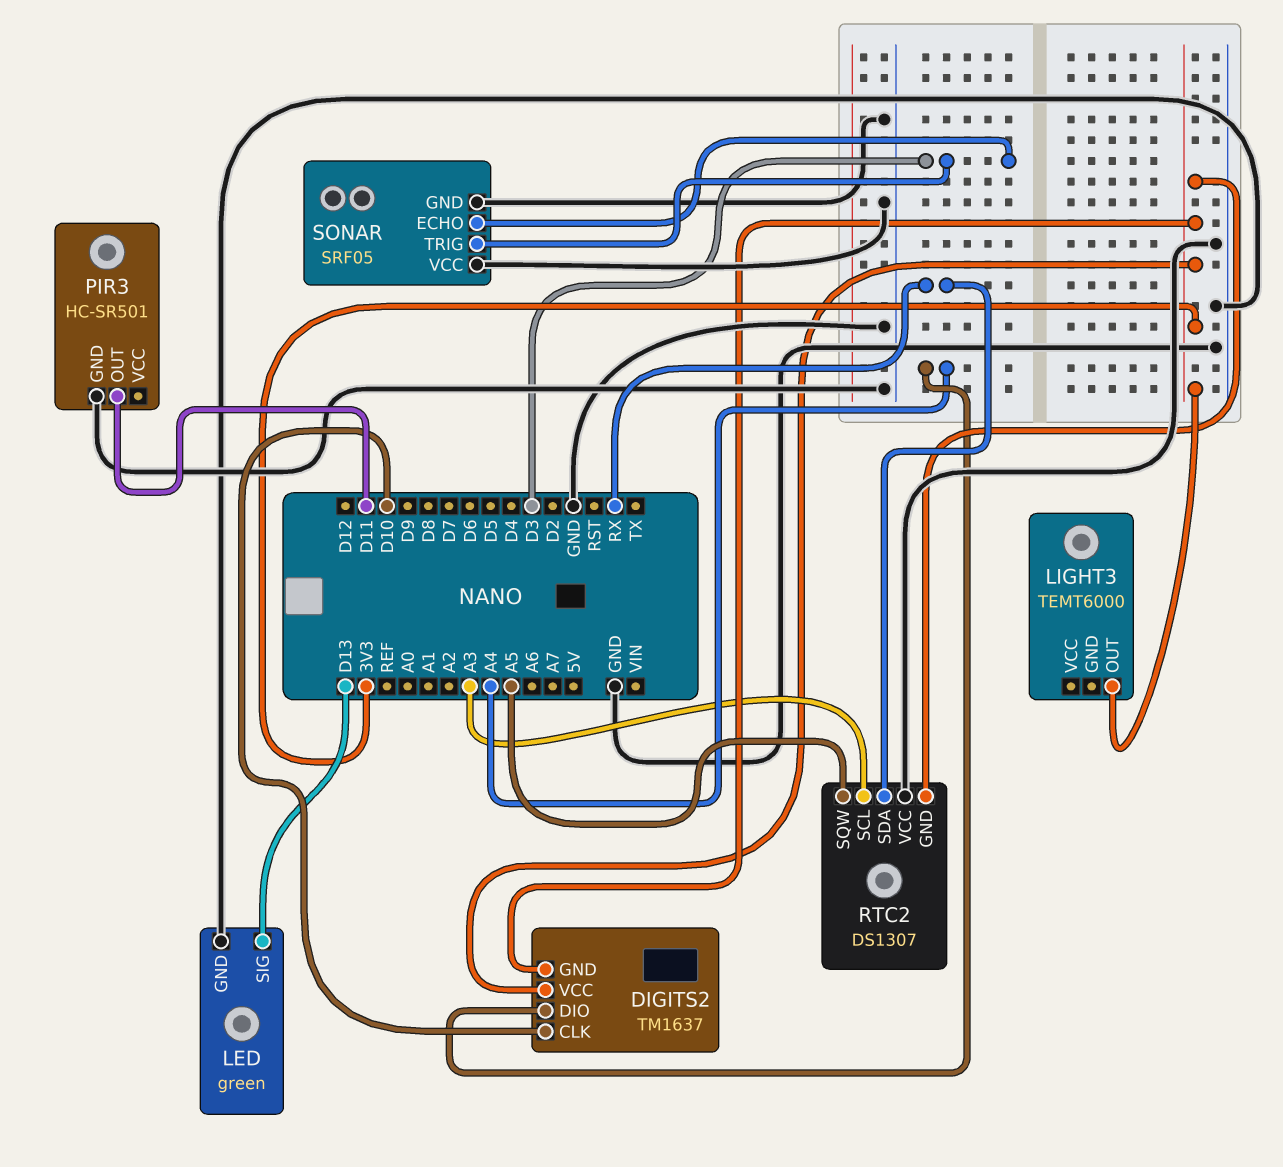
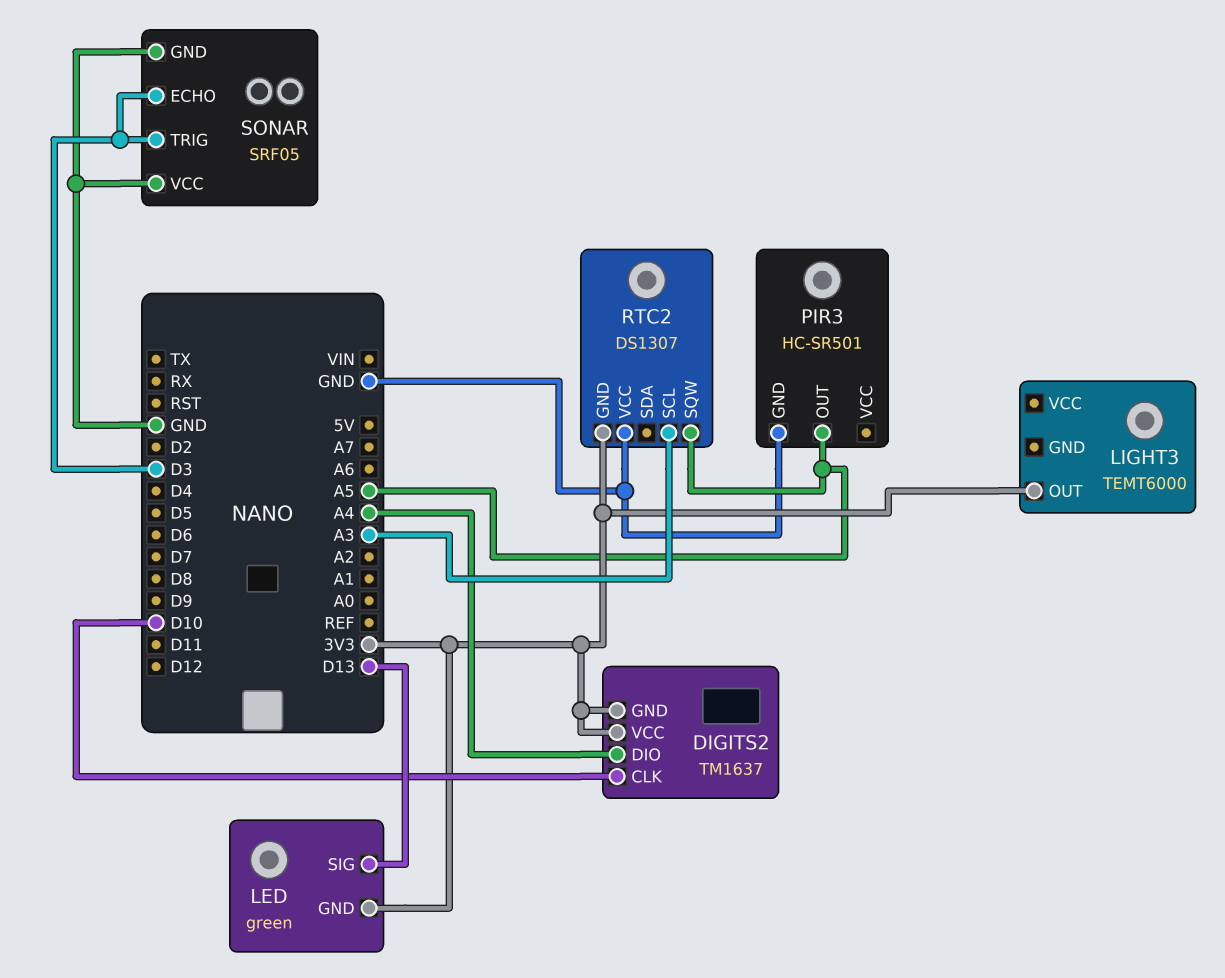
LED pin GND: GND -> 3V3
PIR3 pin OUT: D11 -> A5
RTC2 pin SDA: RX -> none

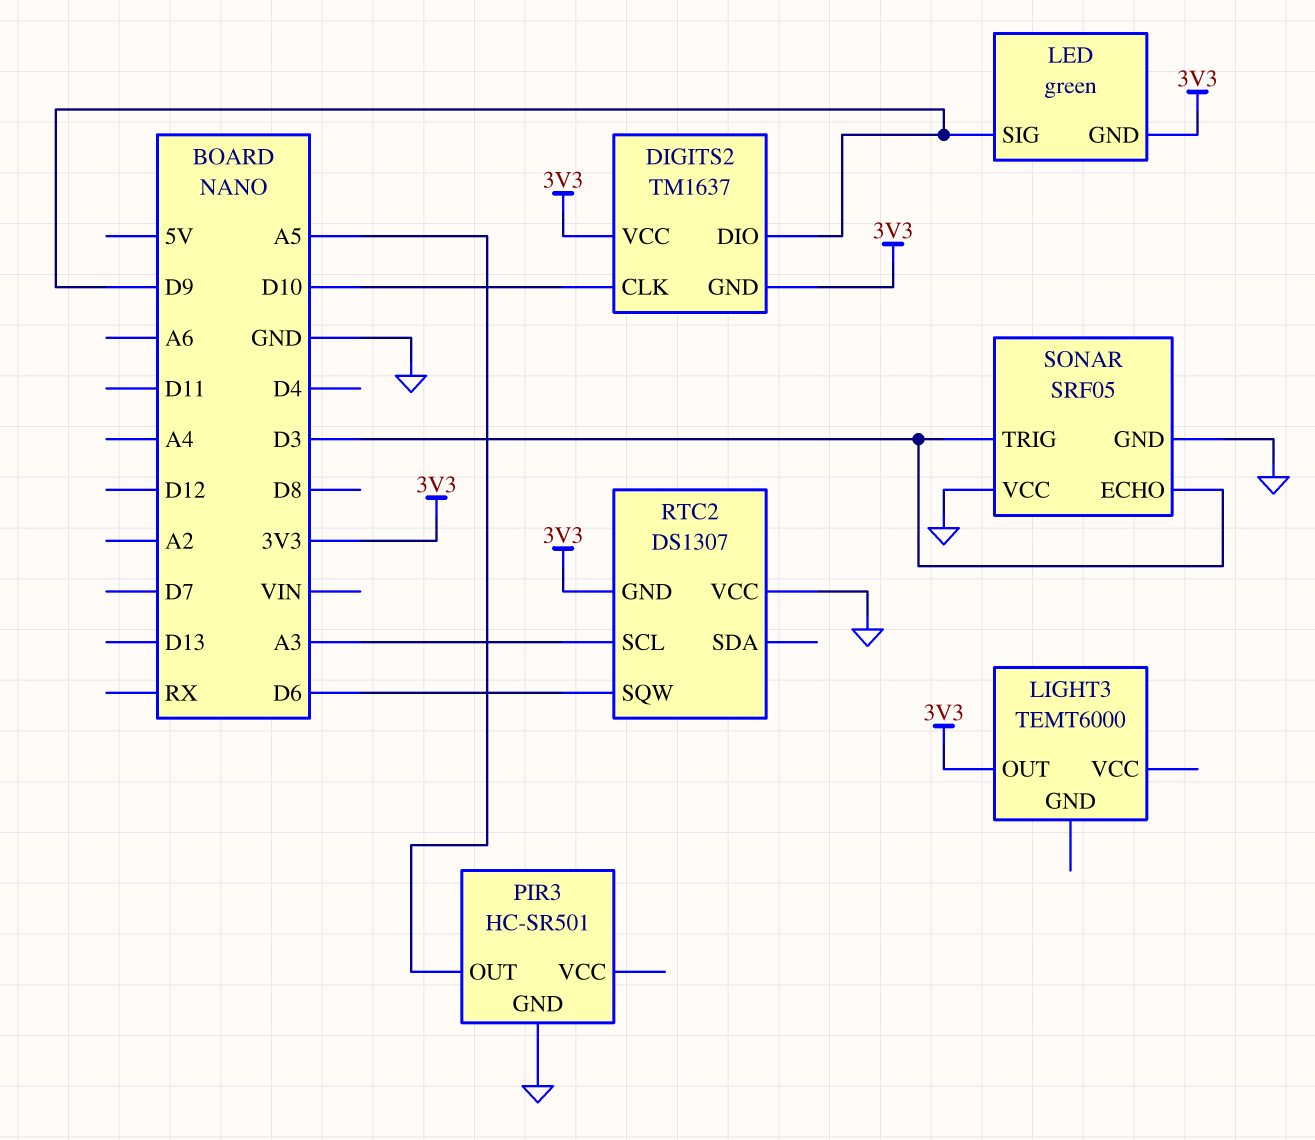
DIGITS2 pin DIO: A4 -> D9
LED pin SIG: D13 -> D9
RTC2 pin SQW: A5 -> D6

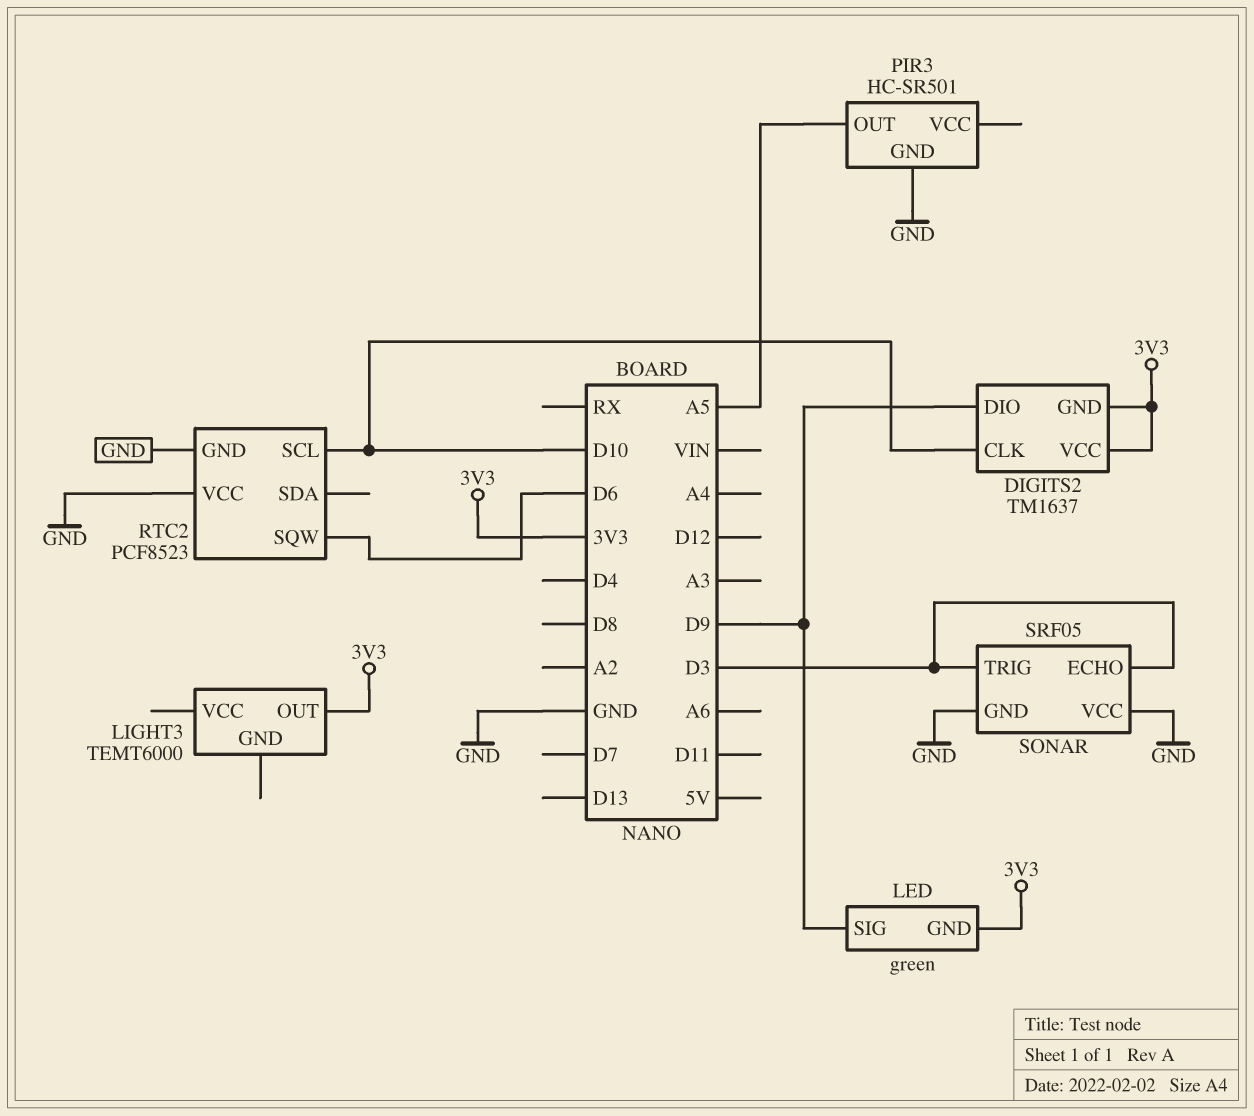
RTC2: DS1307 -> PCF8523
RTC2 pin GND: 3V3 -> GND
RTC2 pin SCL: A3 -> D10

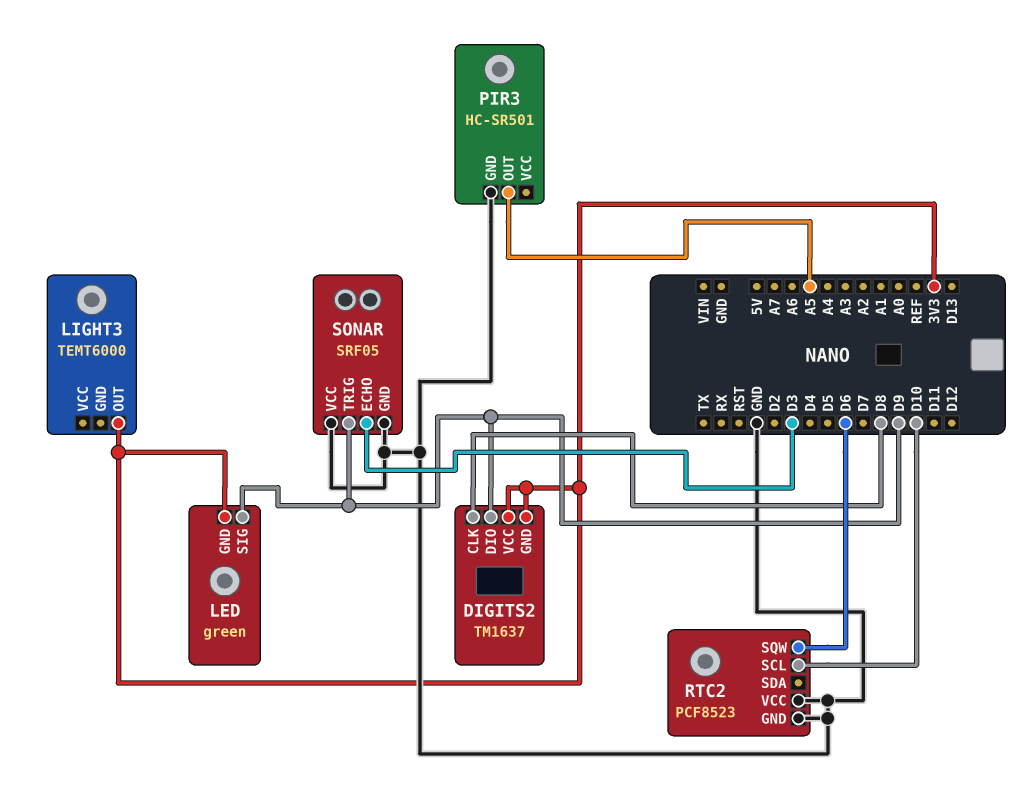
DIGITS2 pin CLK: D10 -> D8
SONAR pin TRIG: D3 -> D9

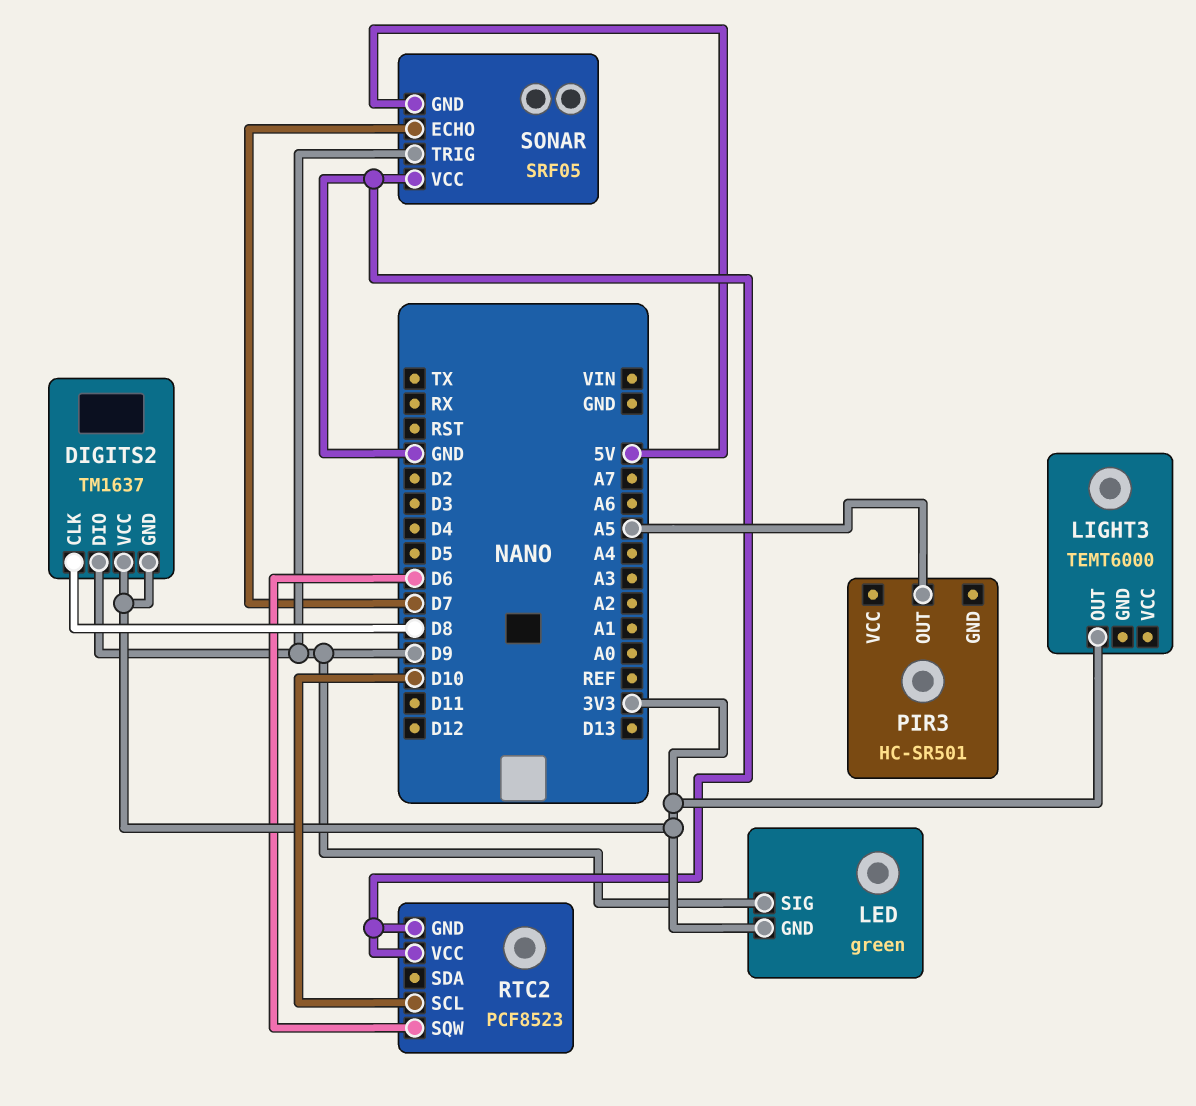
PIR3 pin GND: GND -> none
SONAR pin ECHO: D3 -> D7
SONAR pin GND: GND -> 5V

